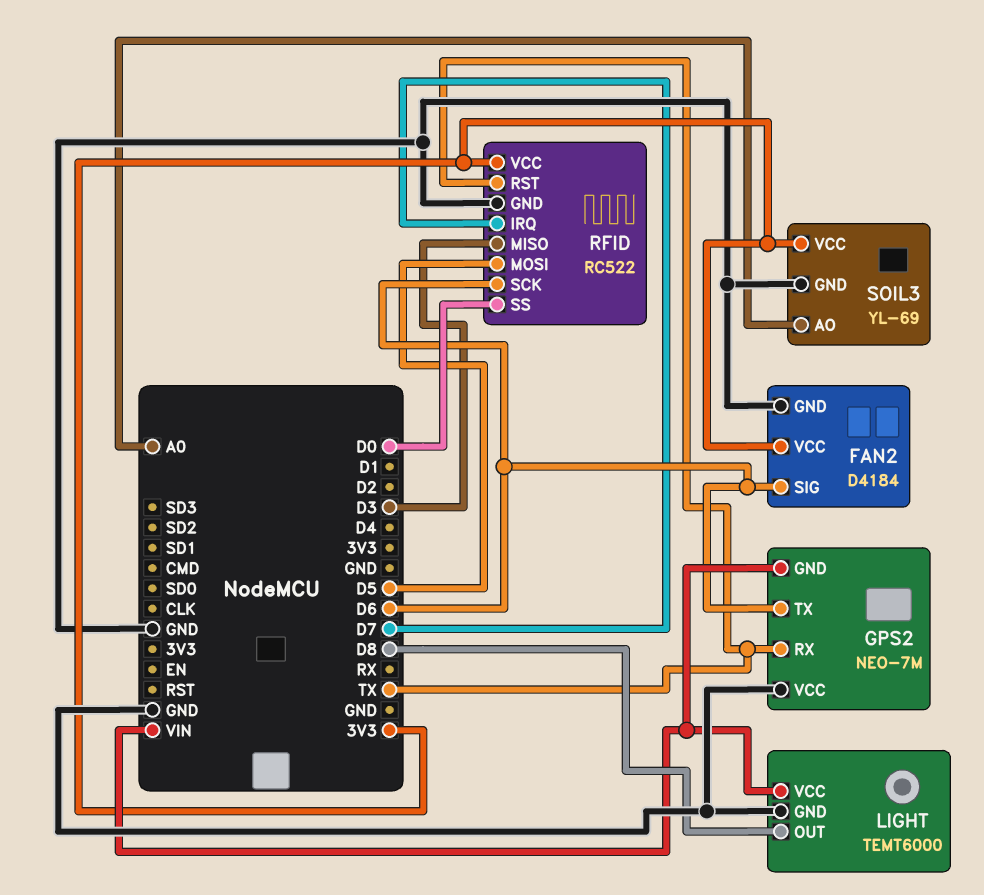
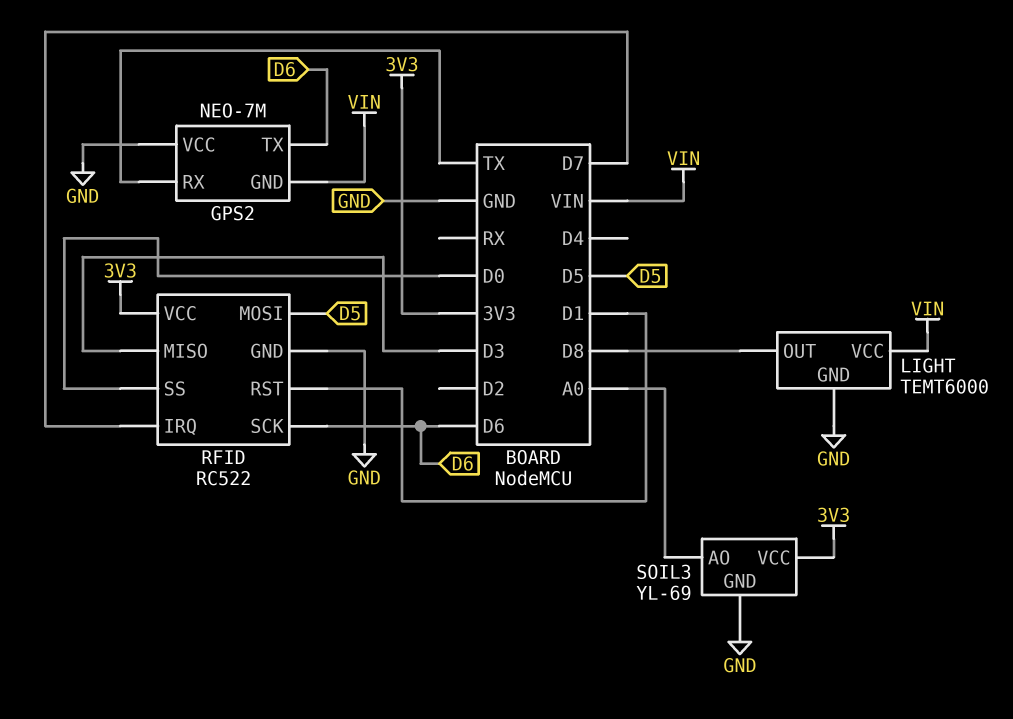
FAN2: D4184 -> none
FAN2 pin GND: GND -> none
FAN2 pin SIG: D6 -> none
FAN2 pin VCC: 3V3 -> none
RFID pin RST: TX -> D1

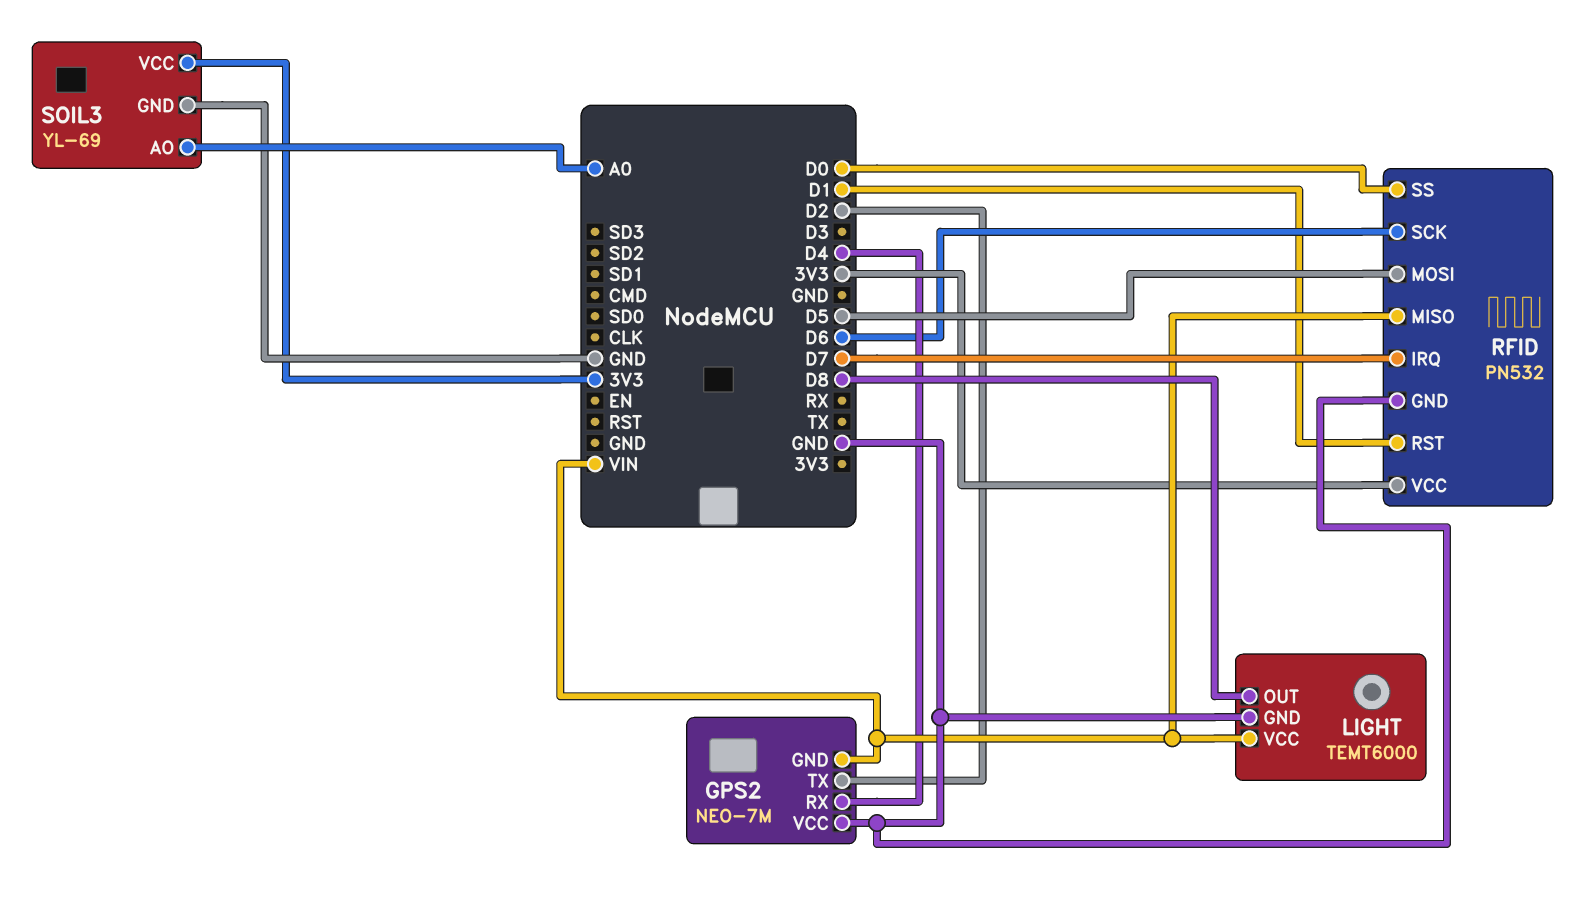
GPS2 pin RX: TX -> D4
GPS2 pin TX: D6 -> D2
RFID: RC522 -> PN532
RFID pin MISO: D3 -> VIN

